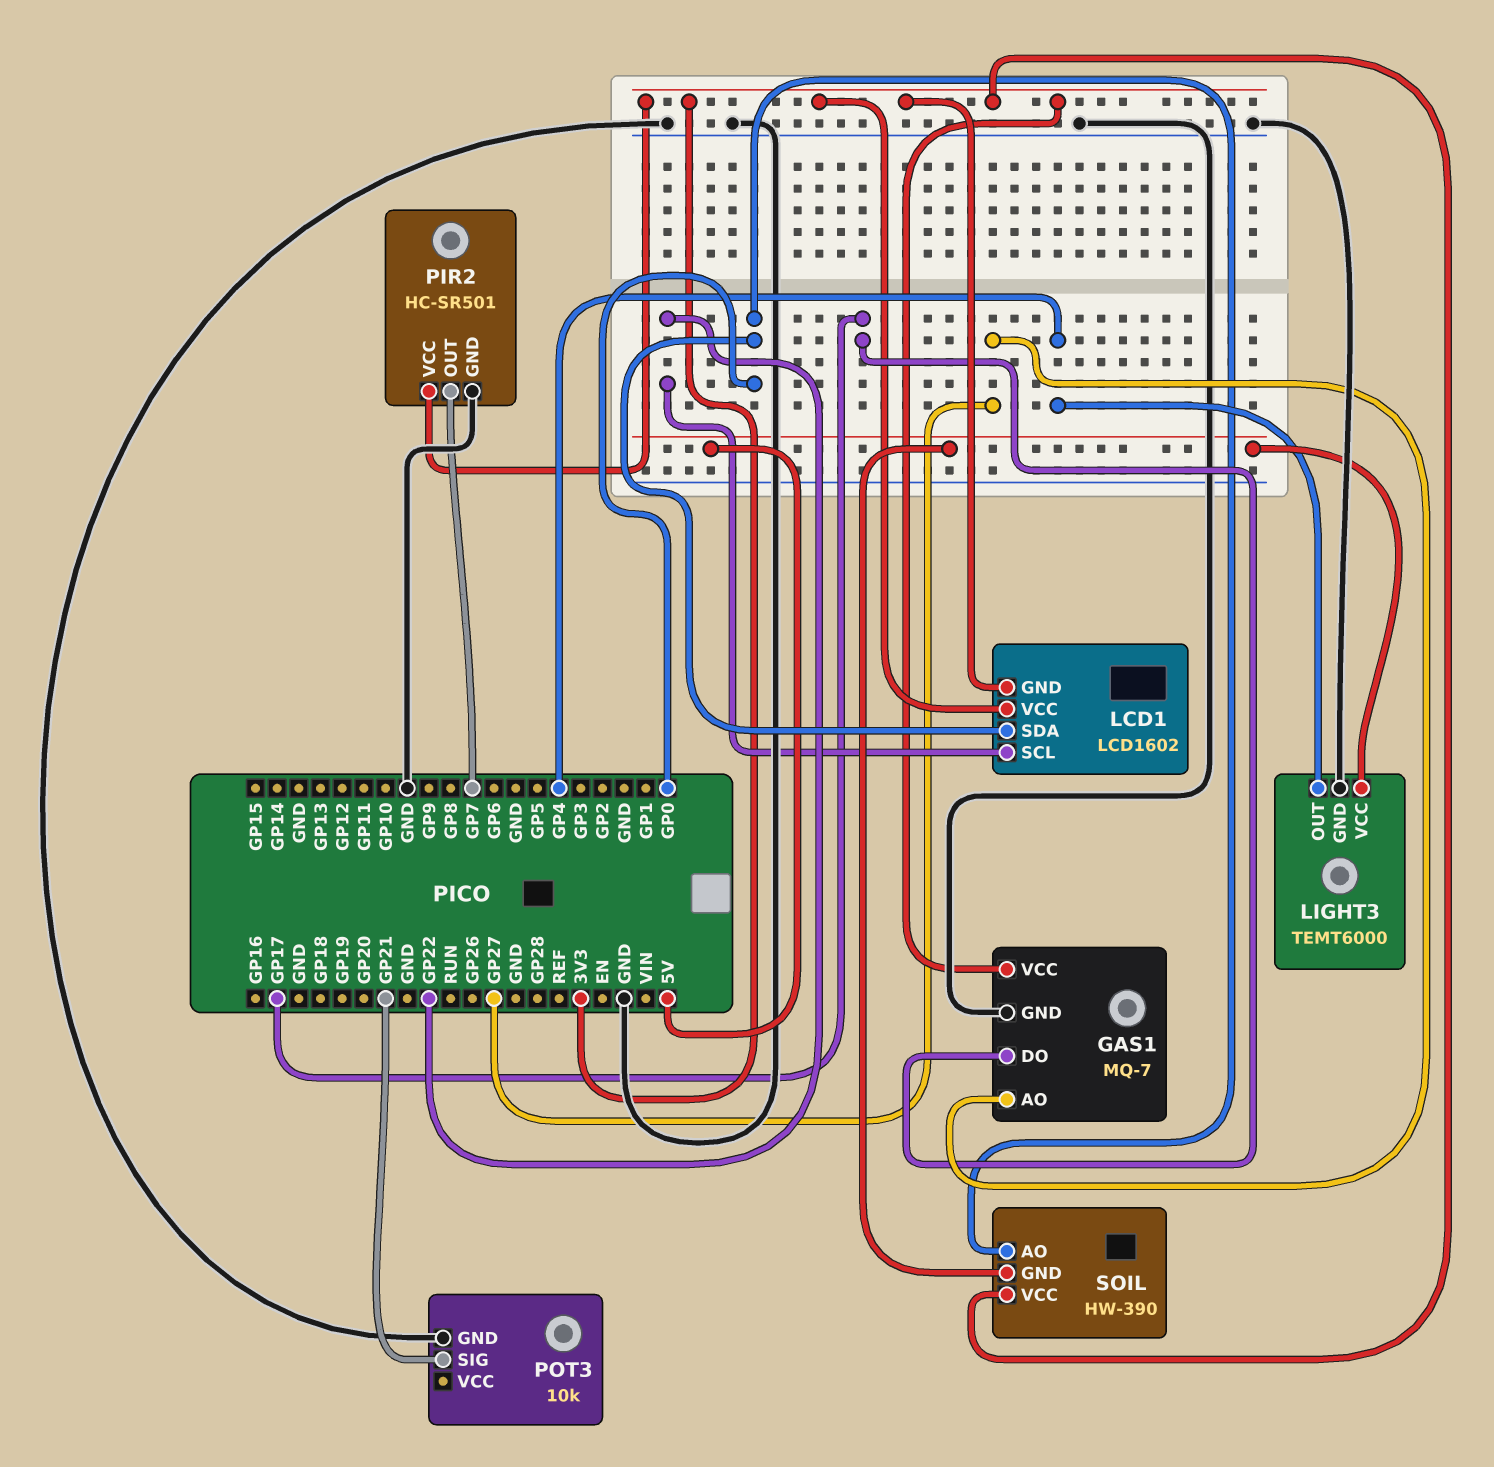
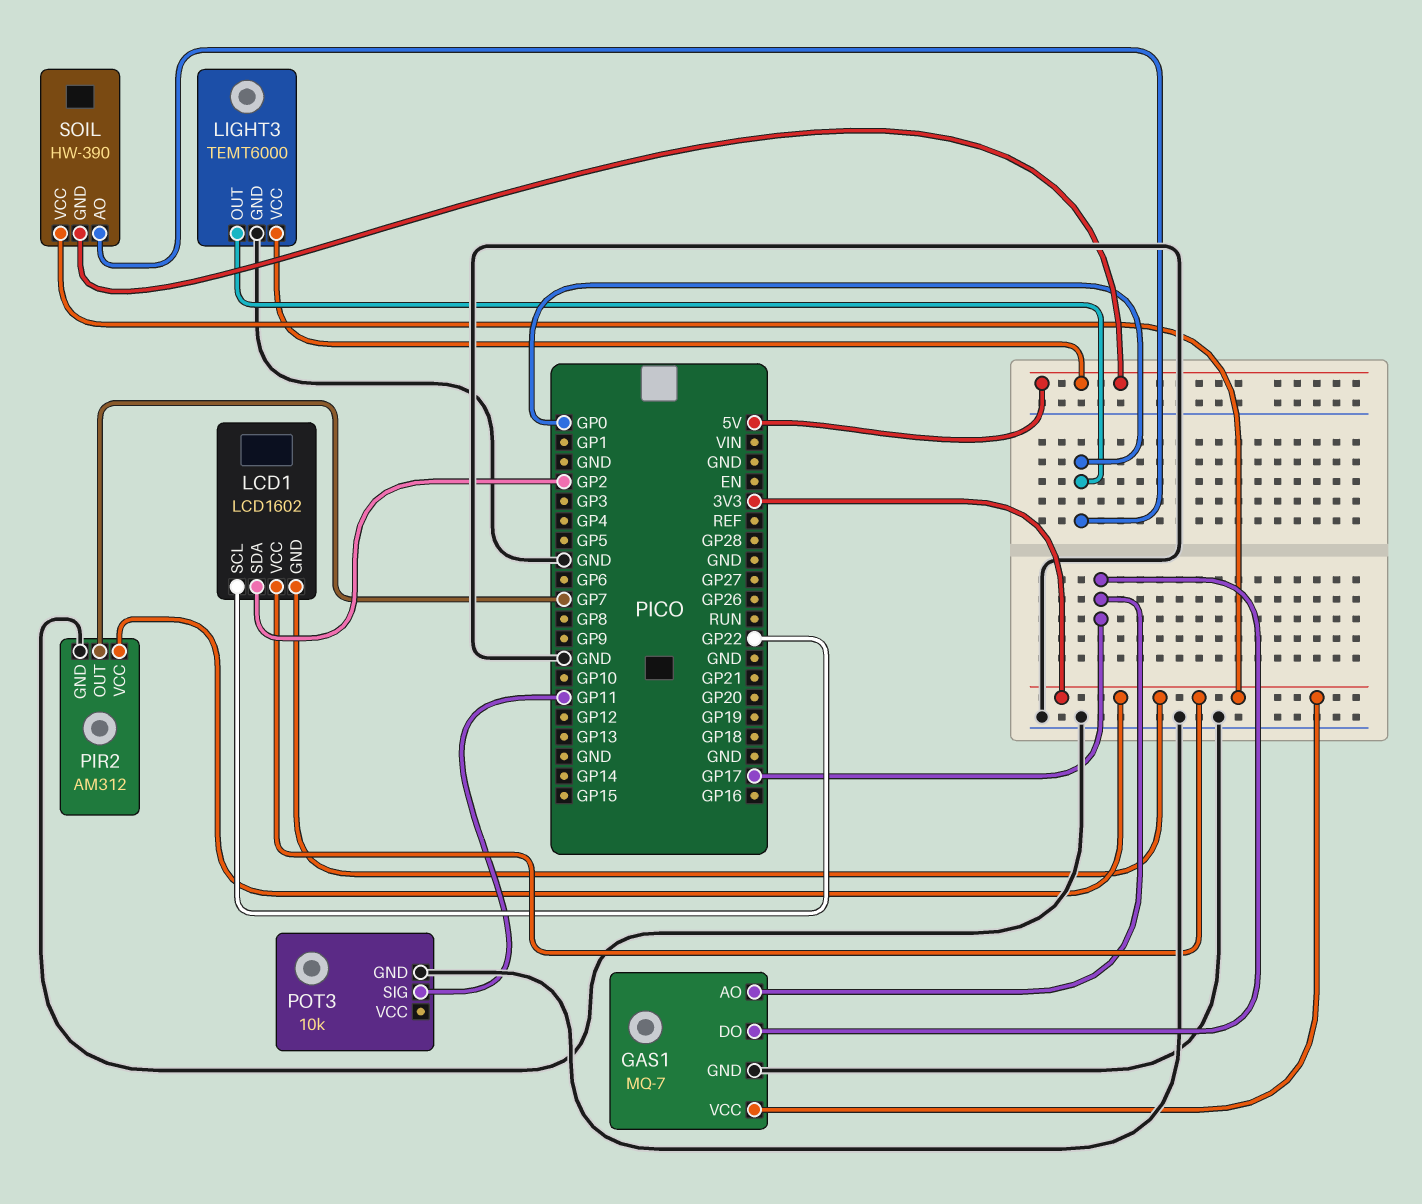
GAS1 pin AO: GP27 -> GP17
LCD1 pin SDA: GP0 -> GP2
LIGHT3 pin OUT: GP4 -> GP0
PIR2: HC-SR501 -> AM312
POT3 pin SIG: GP21 -> GP11

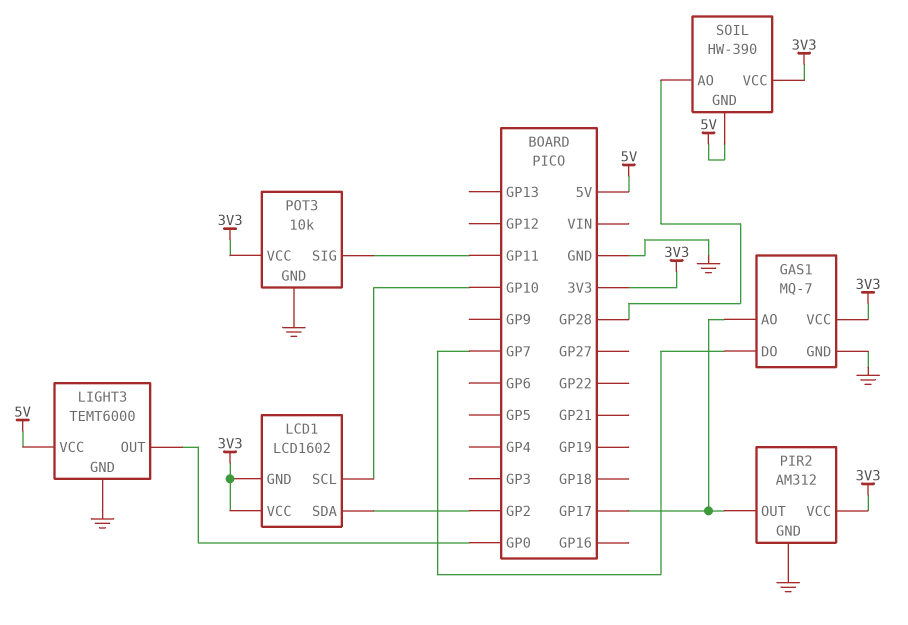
GAS1 pin DO: GP17 -> GP7
LCD1 pin SCL: GP22 -> GP10
PIR2 pin OUT: GP7 -> GP17
POT3 pin VCC: none -> 3V3
SOIL pin AO: GP0 -> GP28

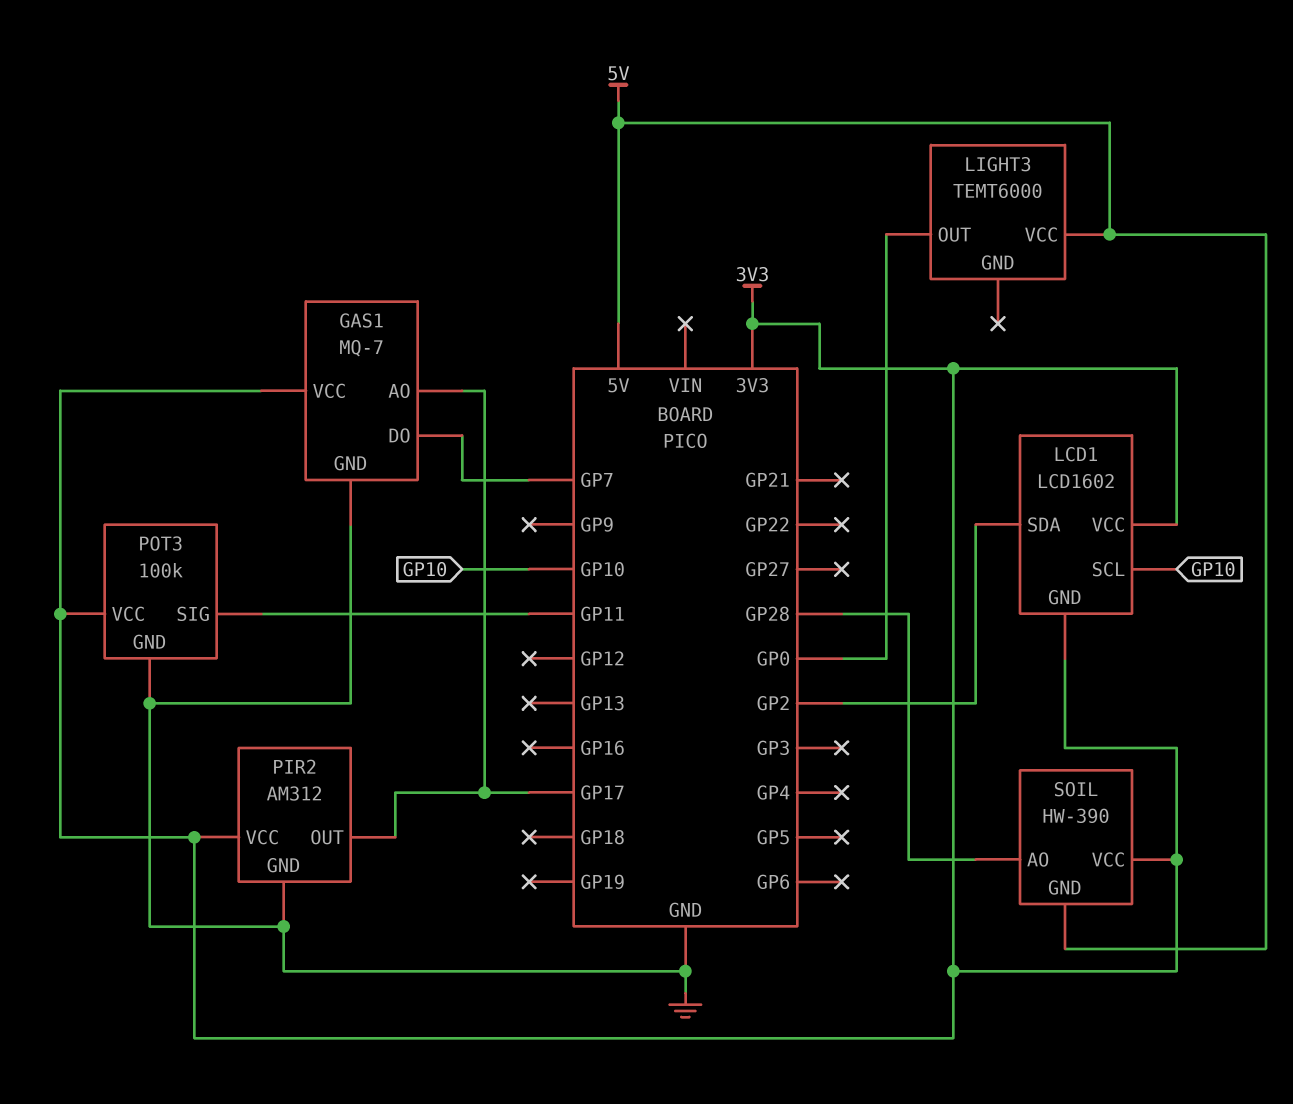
LIGHT3 pin GND: GND -> none
POT3: 10k -> 100k

